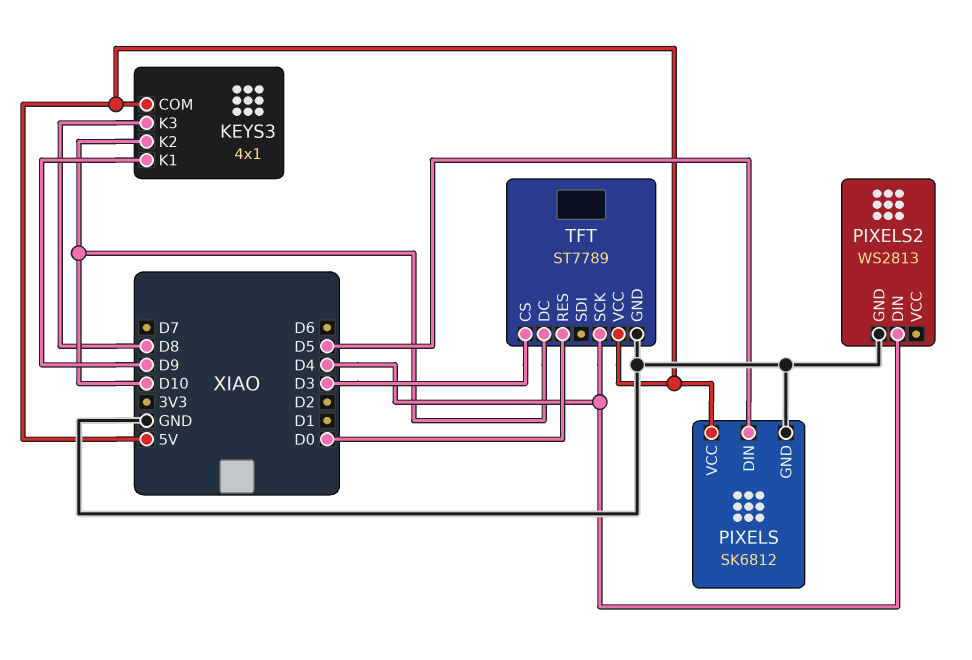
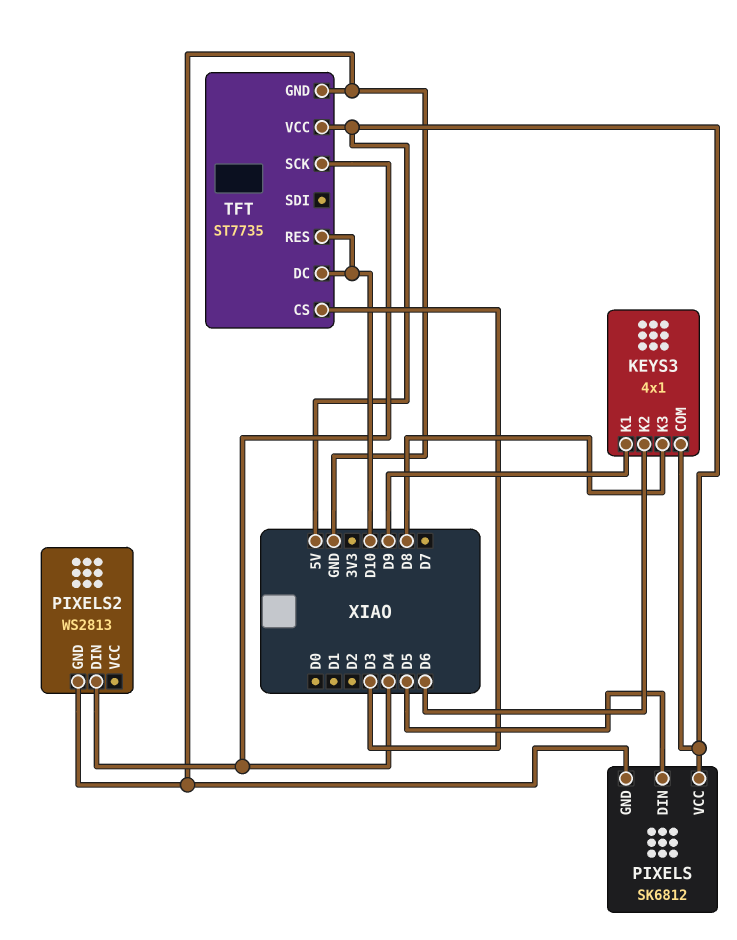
KEYS3 pin K2: D10 -> D6
TFT: ST7789 -> ST7735
TFT pin RES: D0 -> D10

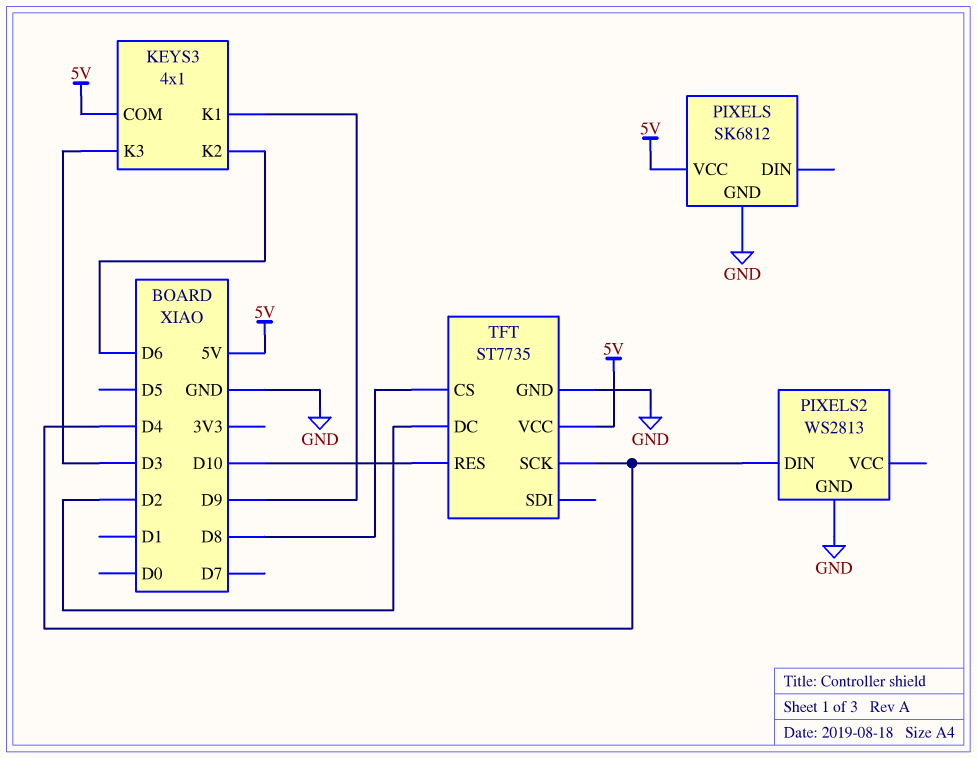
KEYS3 pin K3: D8 -> D3
PIXELS pin DIN: D5 -> none
TFT pin CS: D3 -> D8
TFT pin DC: D10 -> D2

